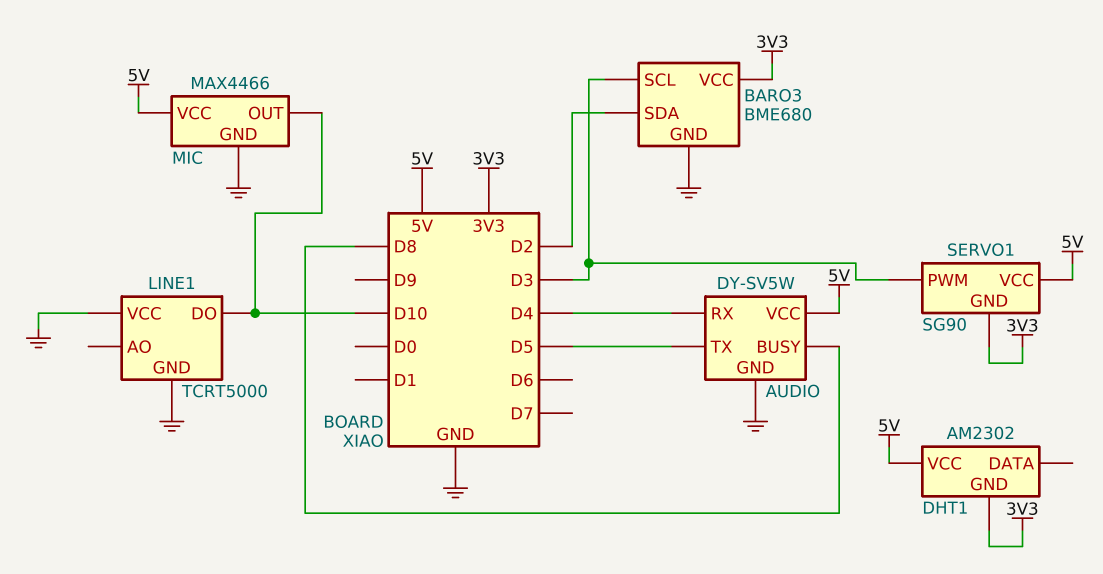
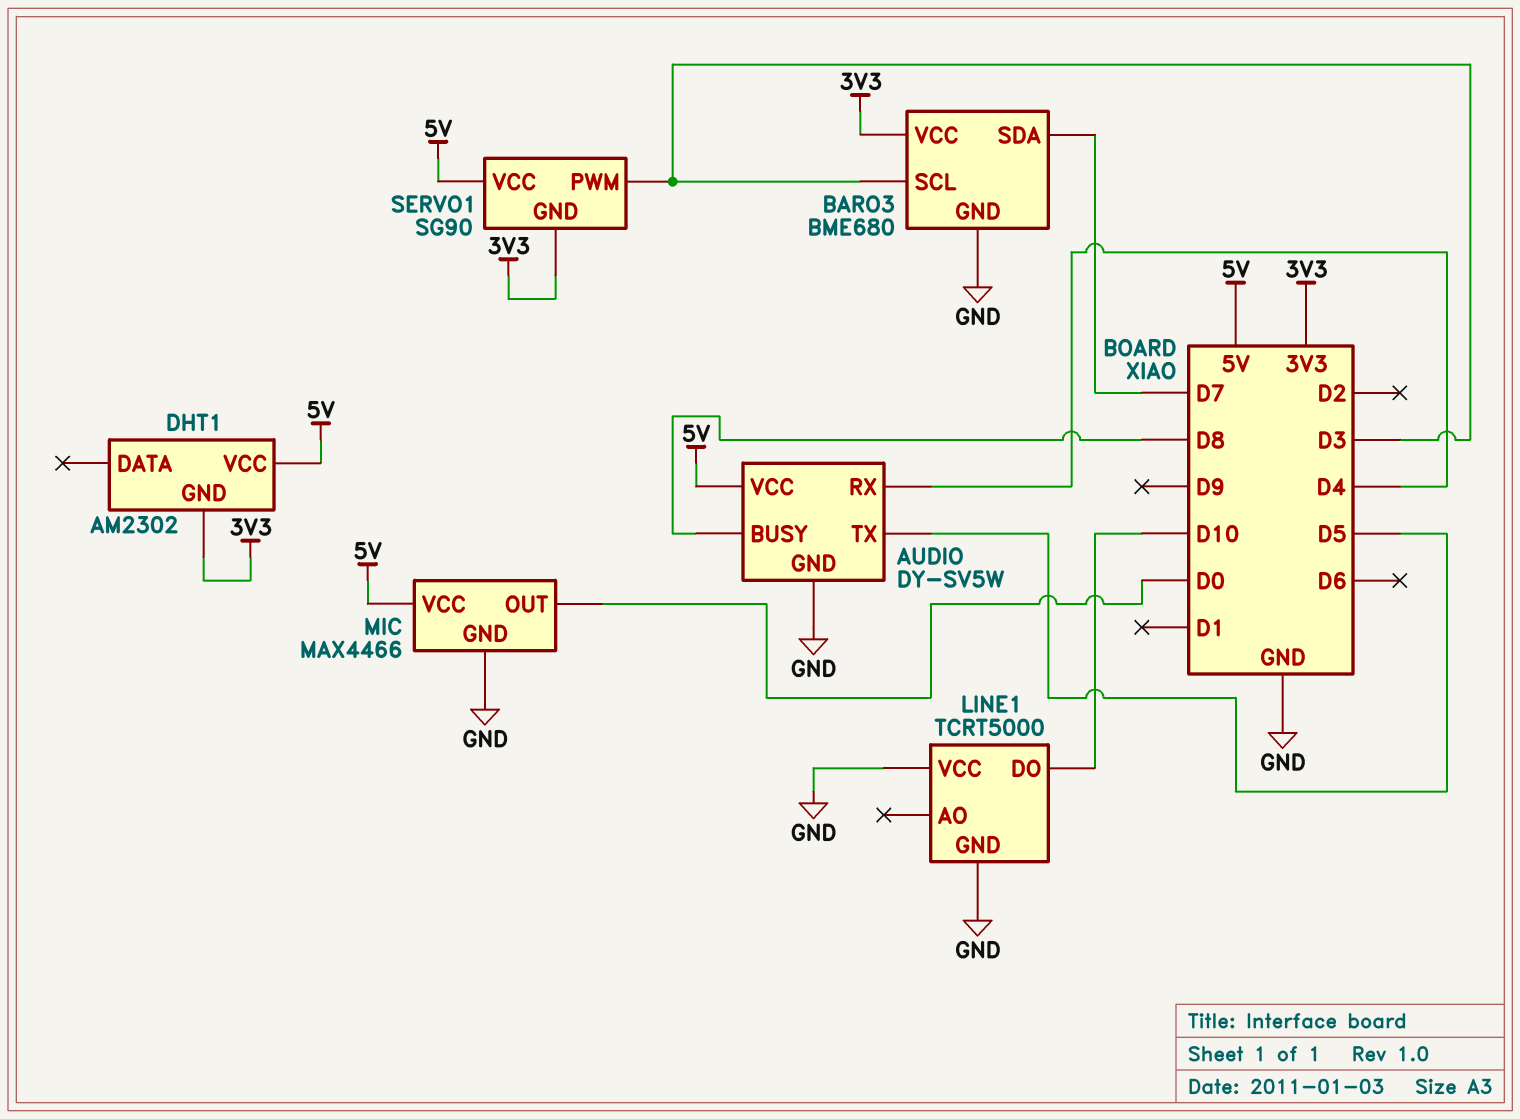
BARO3 pin SDA: D2 -> D7
MIC pin OUT: D10 -> D0

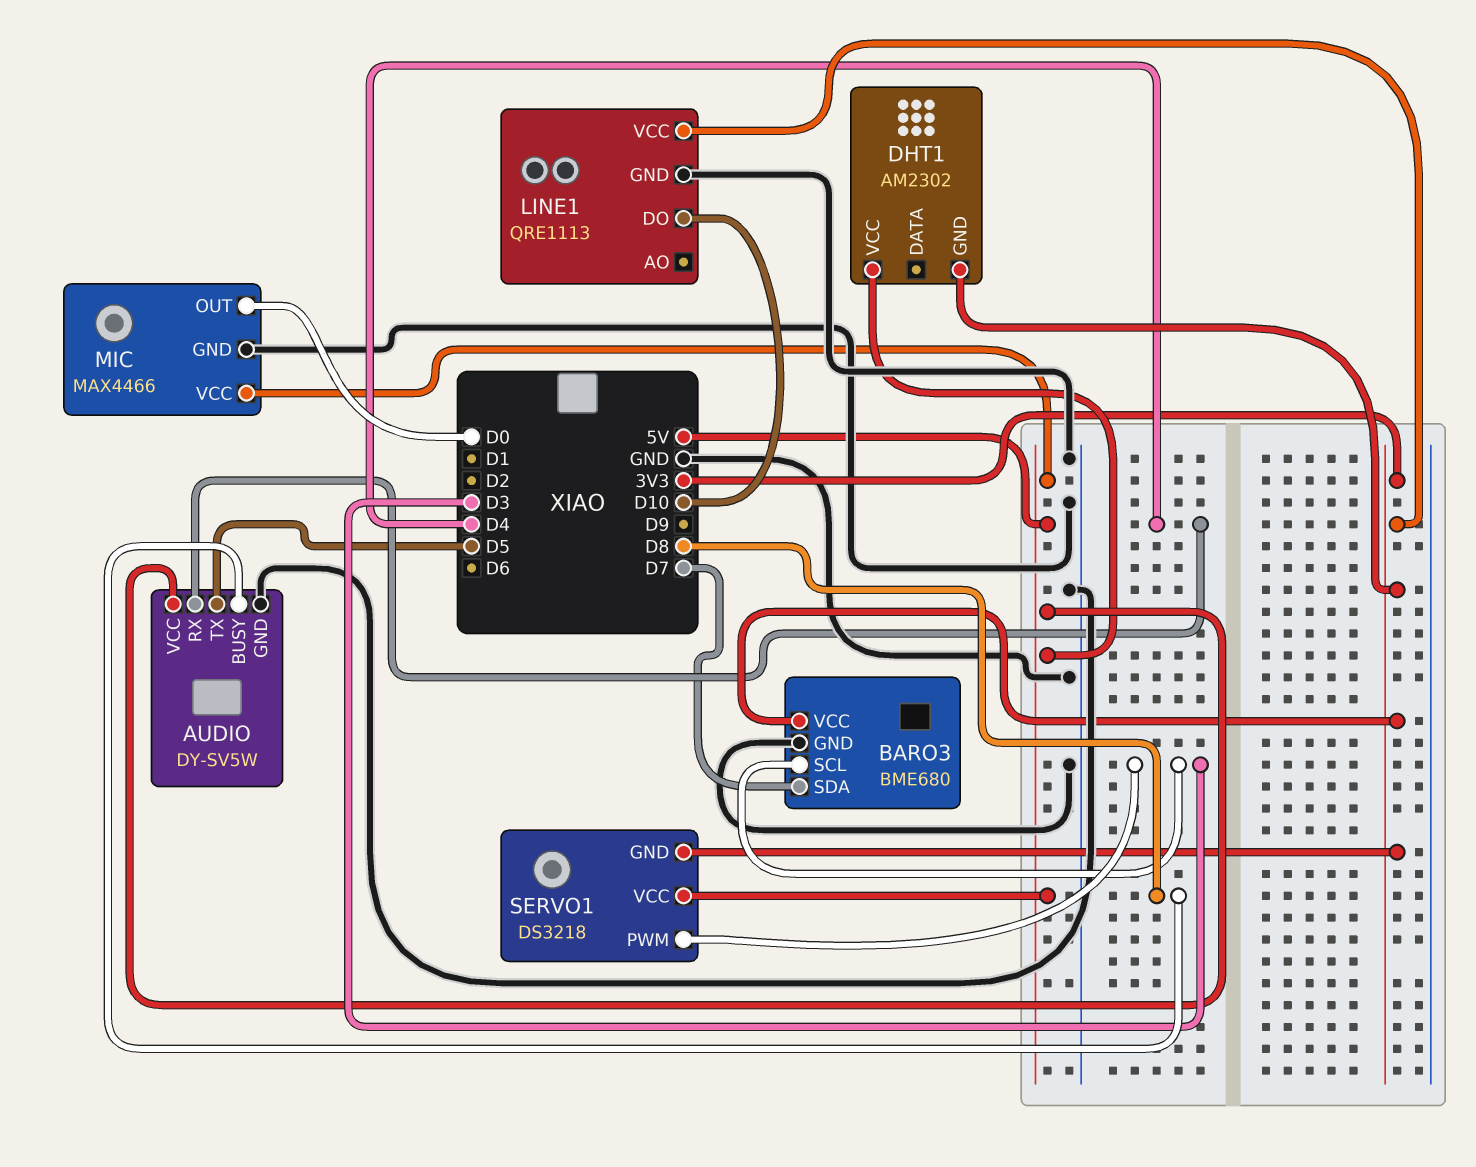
LINE1: TCRT5000 -> QRE1113
LINE1 pin VCC: GND -> 3V3
SERVO1: SG90 -> DS3218

